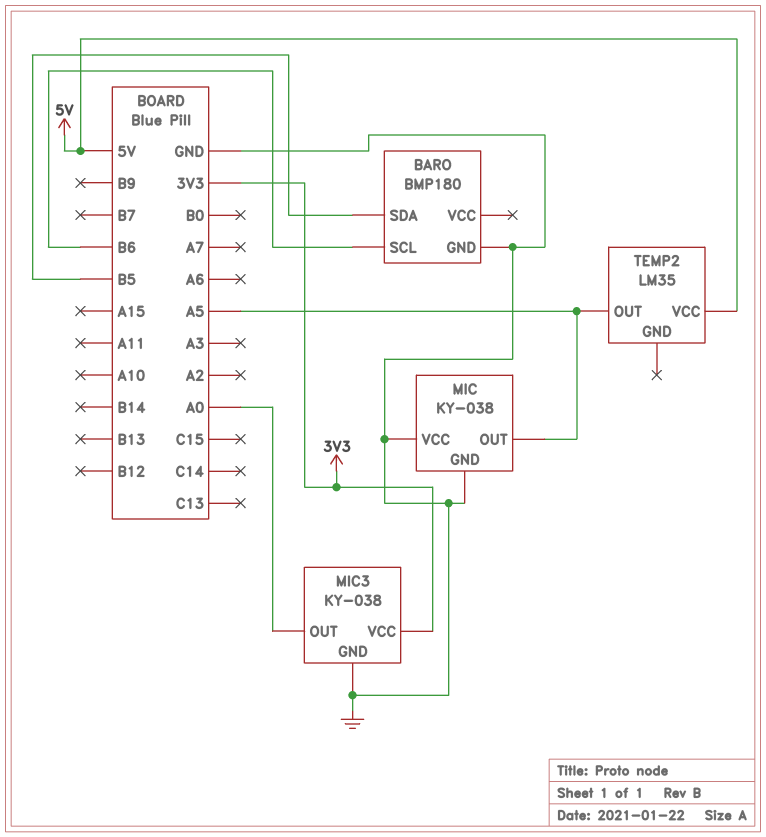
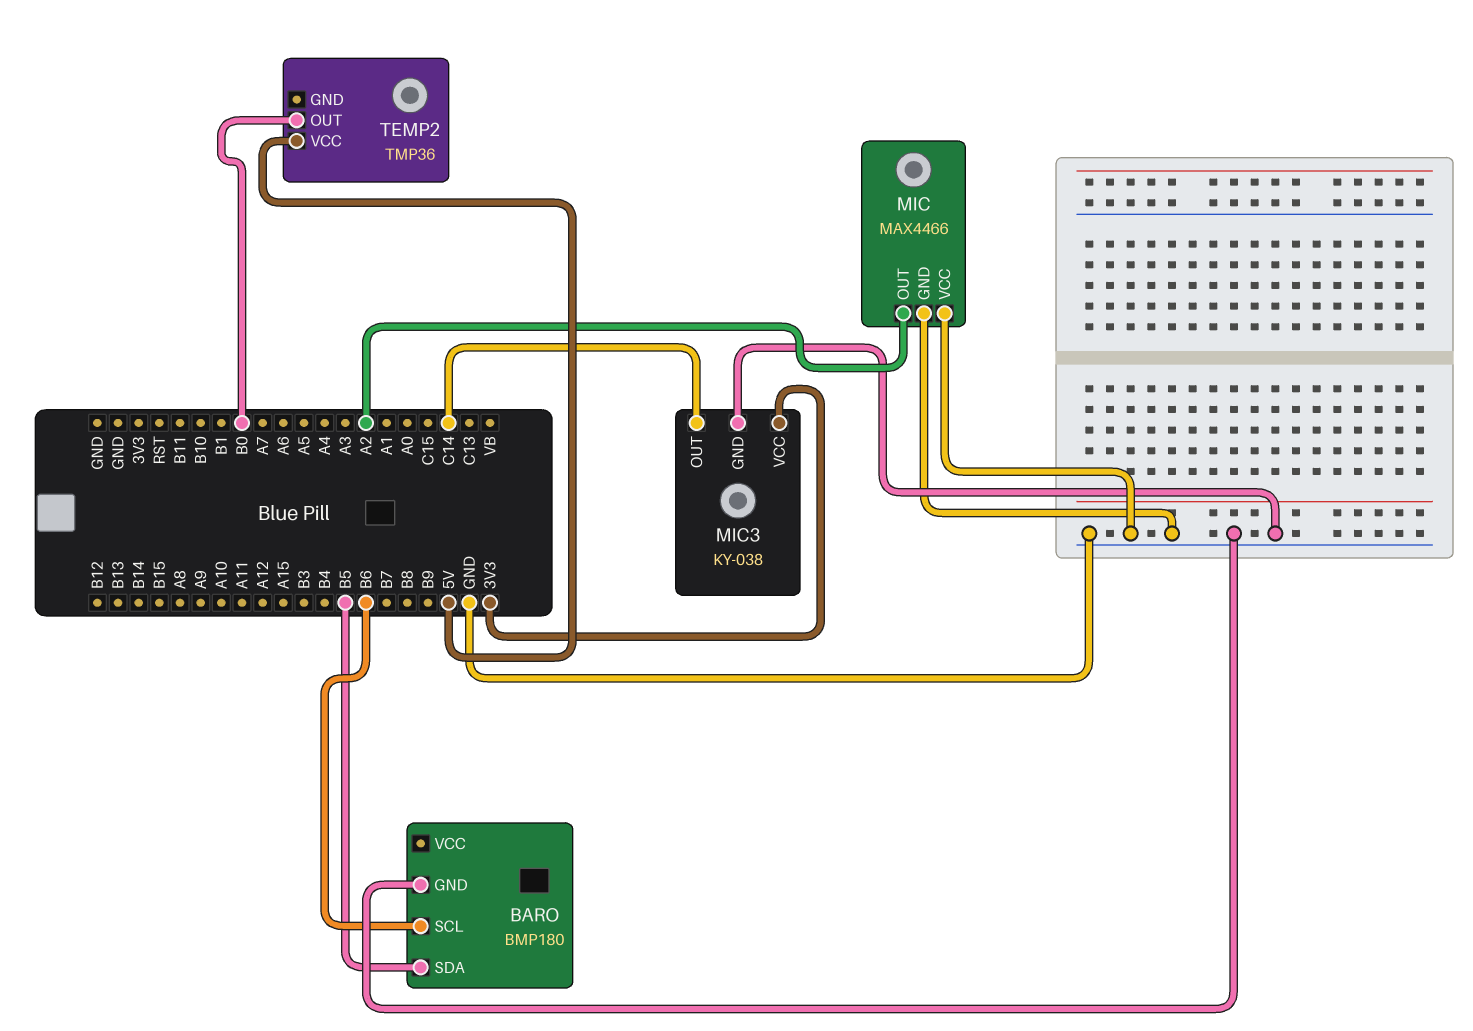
MIC: KY-038 -> MAX4466
MIC pin OUT: A5 -> A2
MIC3 pin OUT: A0 -> C14
TEMP2: LM35 -> TMP36
TEMP2 pin OUT: A5 -> B0

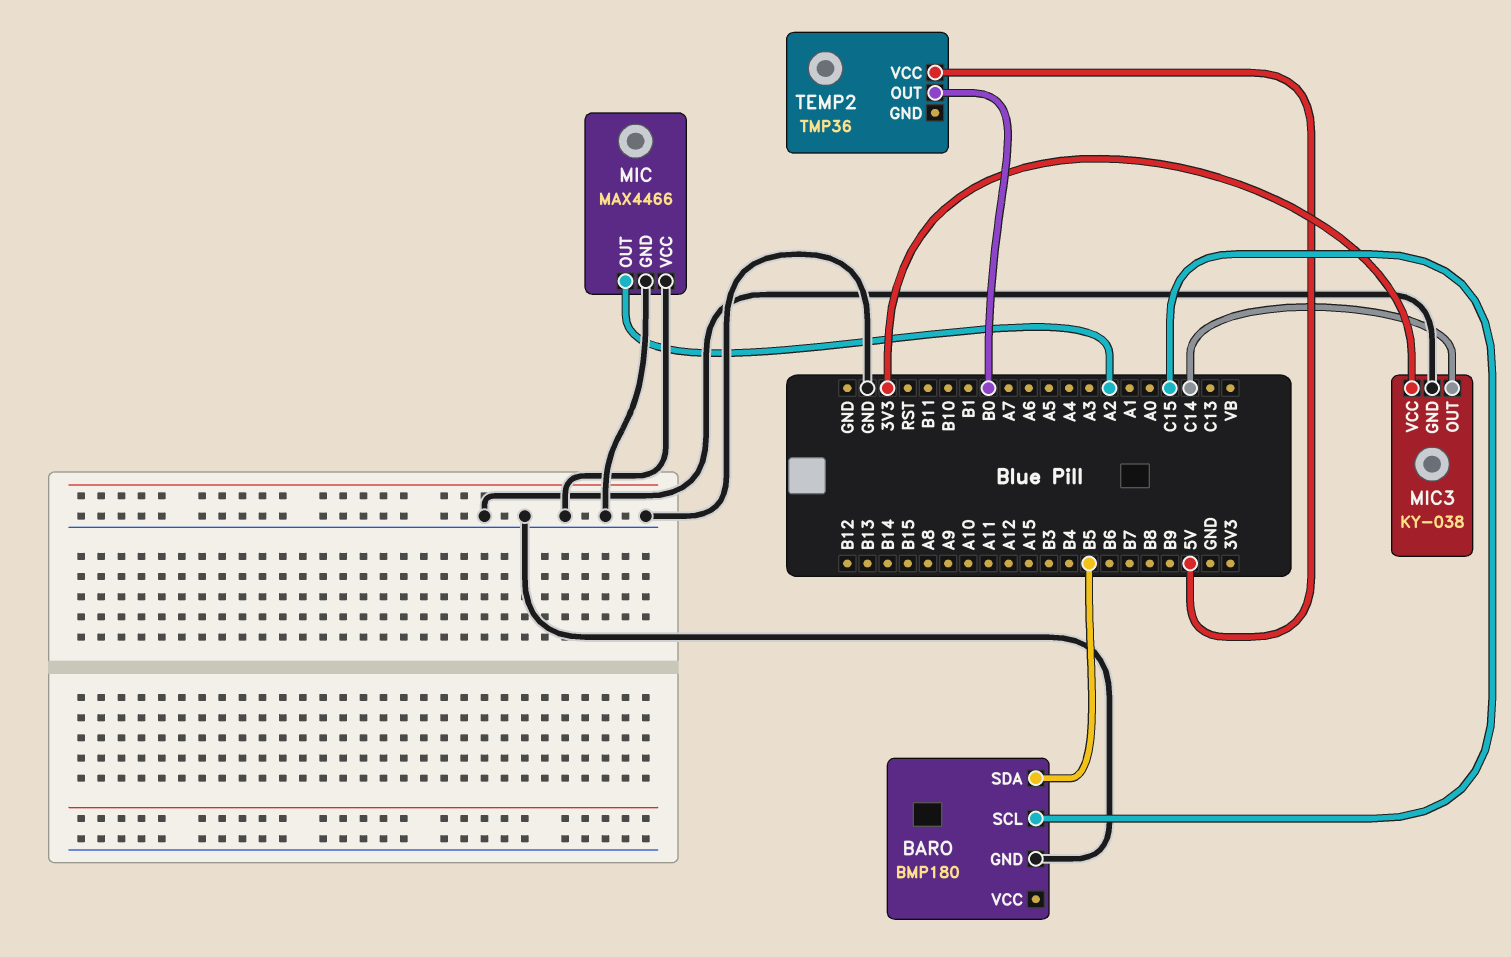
BARO pin SCL: B6 -> C15

